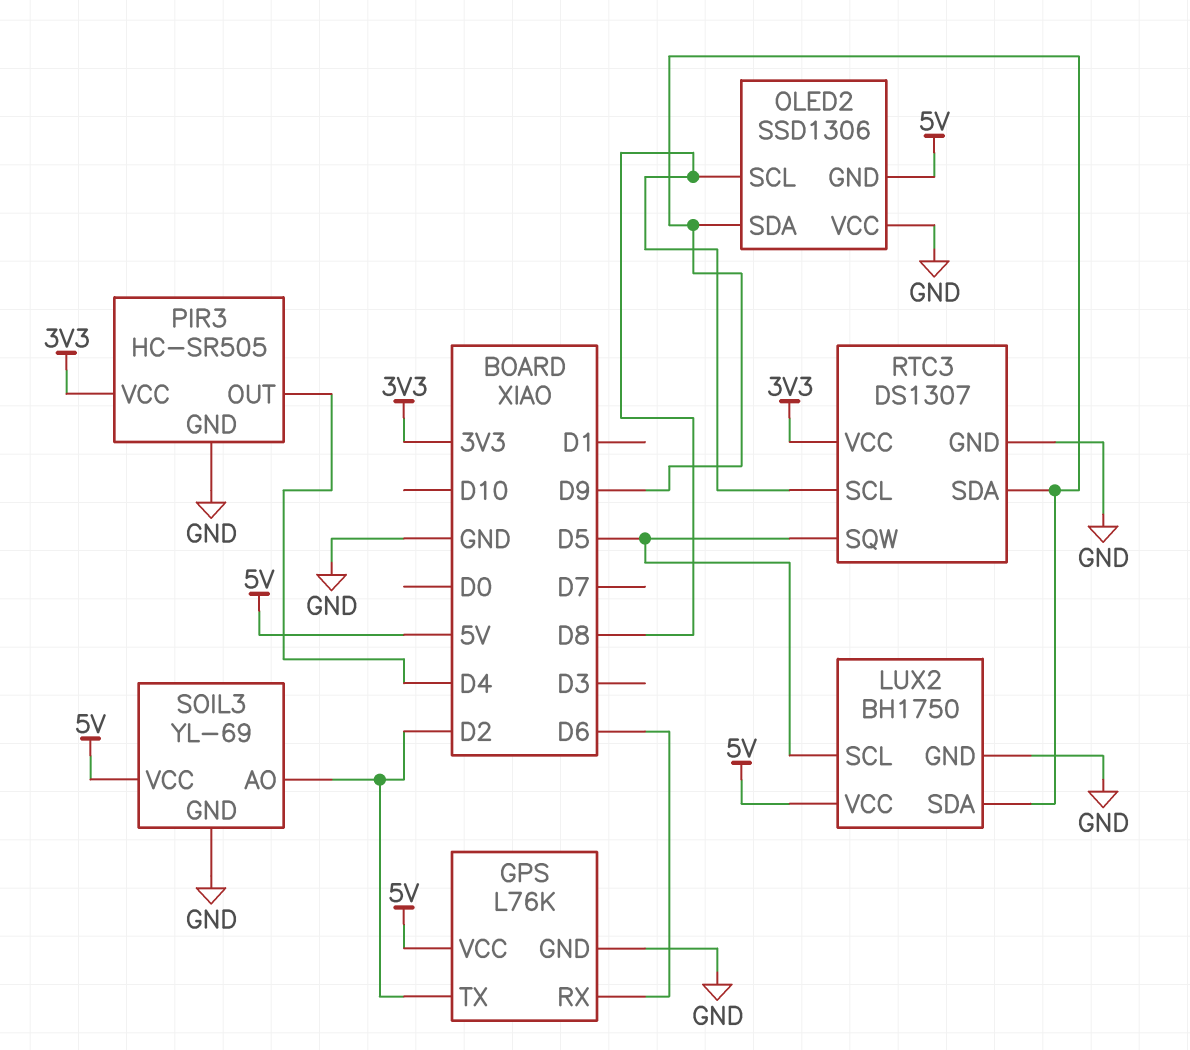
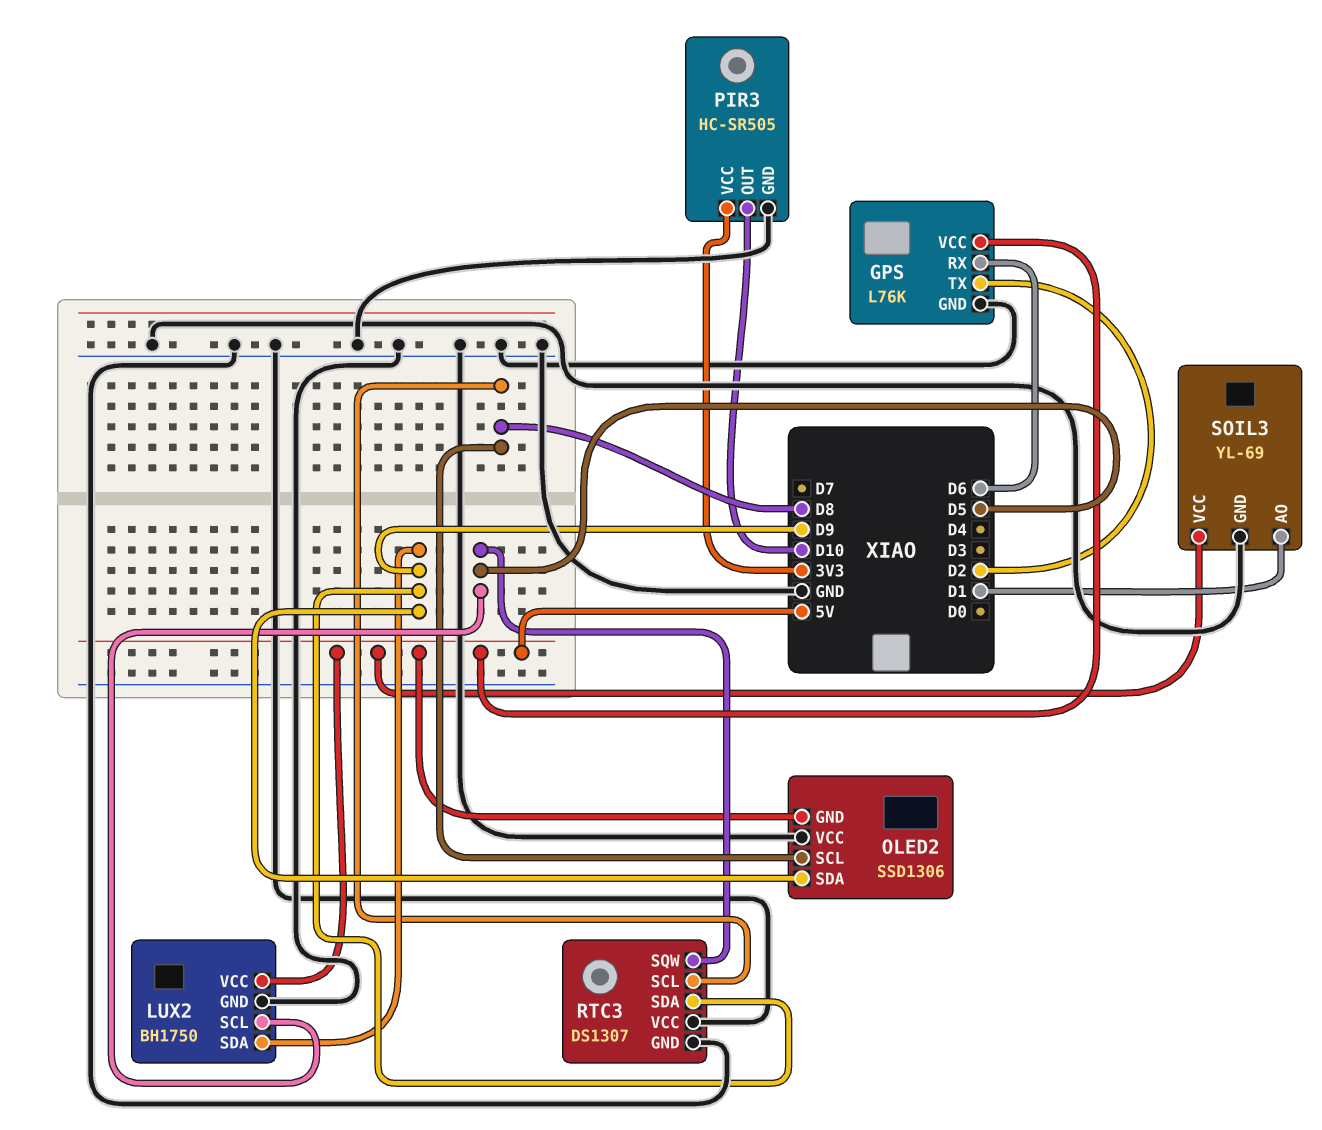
PIR3 pin OUT: D4 -> D10
RTC3 pin VCC: 3V3 -> GND
SOIL3 pin AO: D2 -> D1

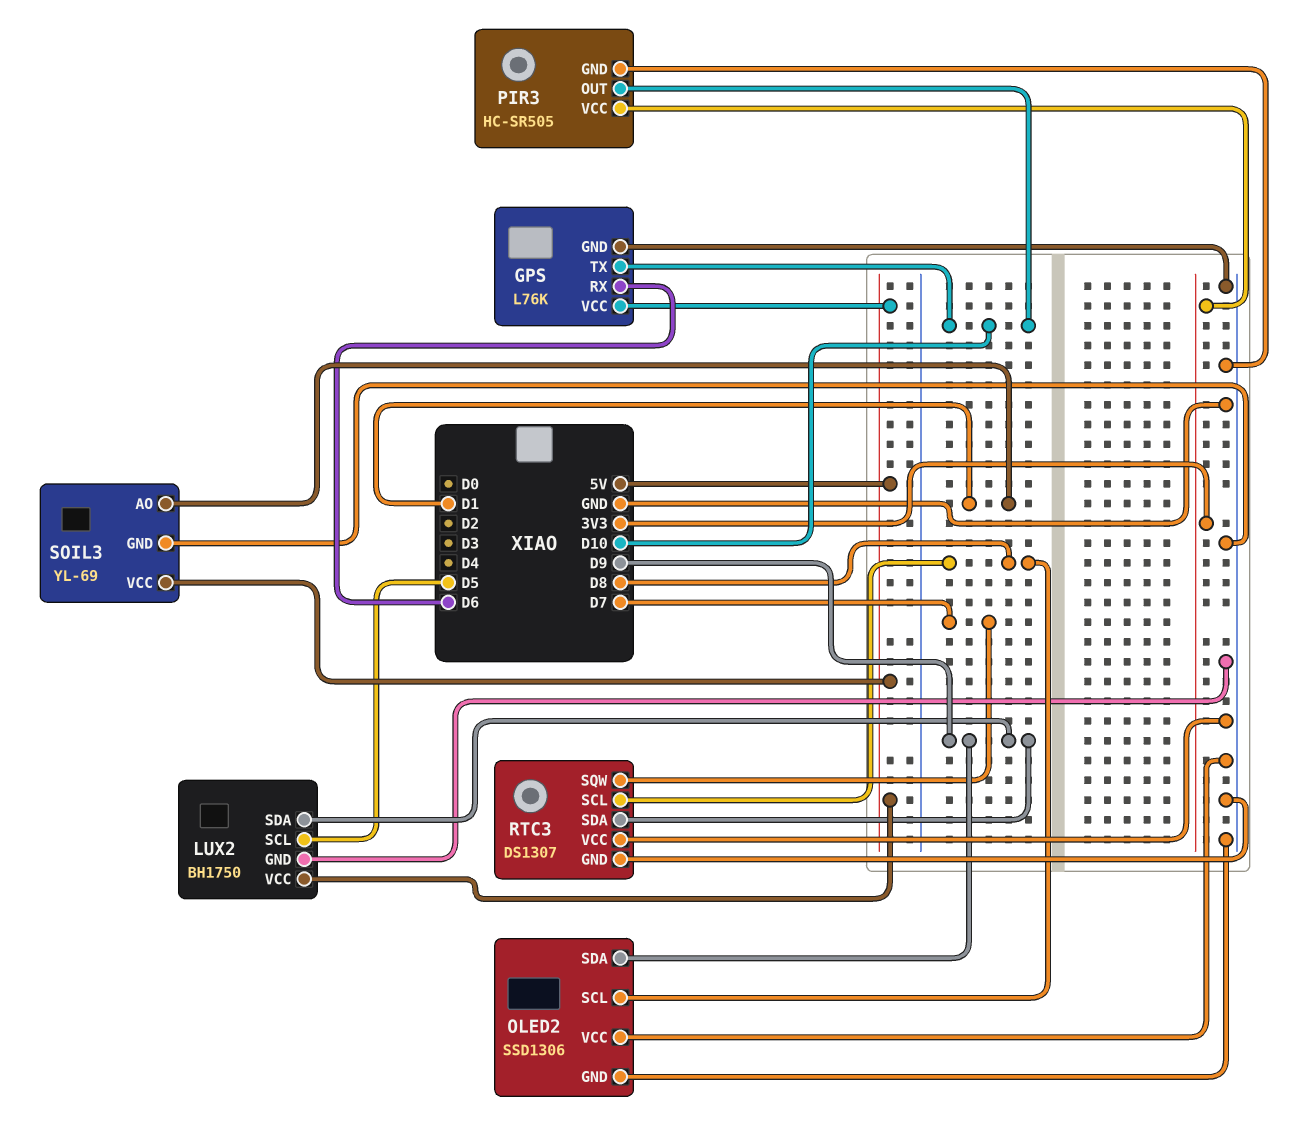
GPS pin TX: D2 -> D10
OLED2 pin GND: 5V -> GND
RTC3 pin SQW: D5 -> D7

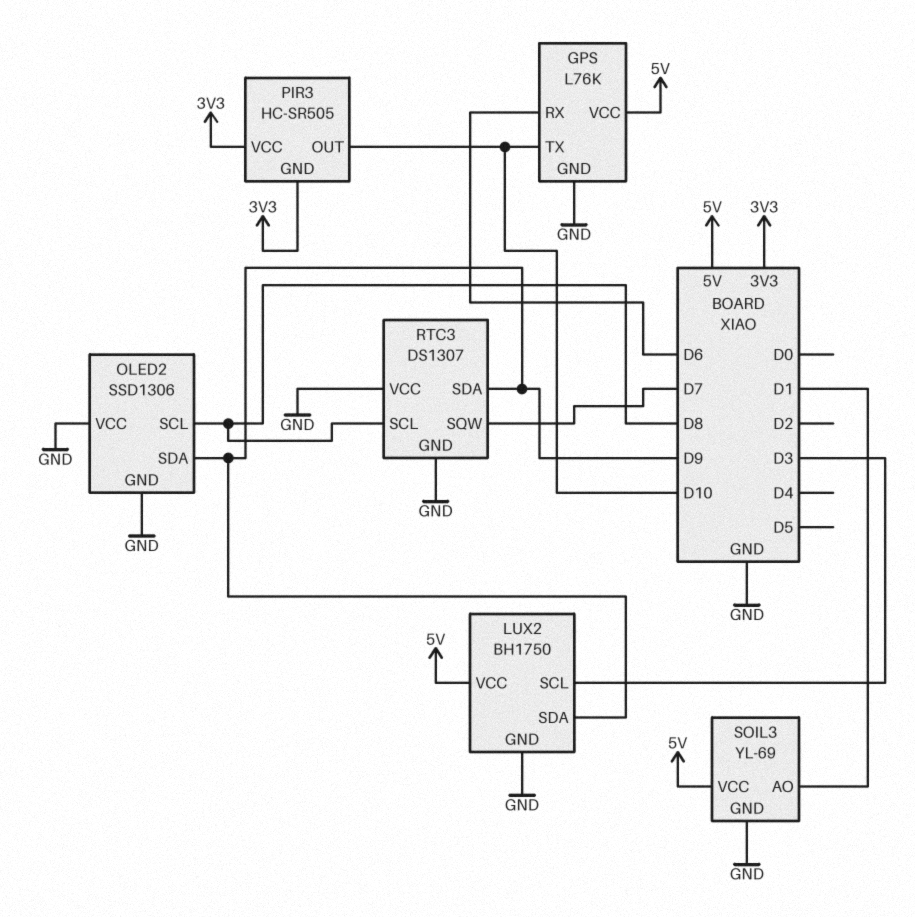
LUX2 pin SCL: D5 -> D3
PIR3 pin GND: GND -> 3V3

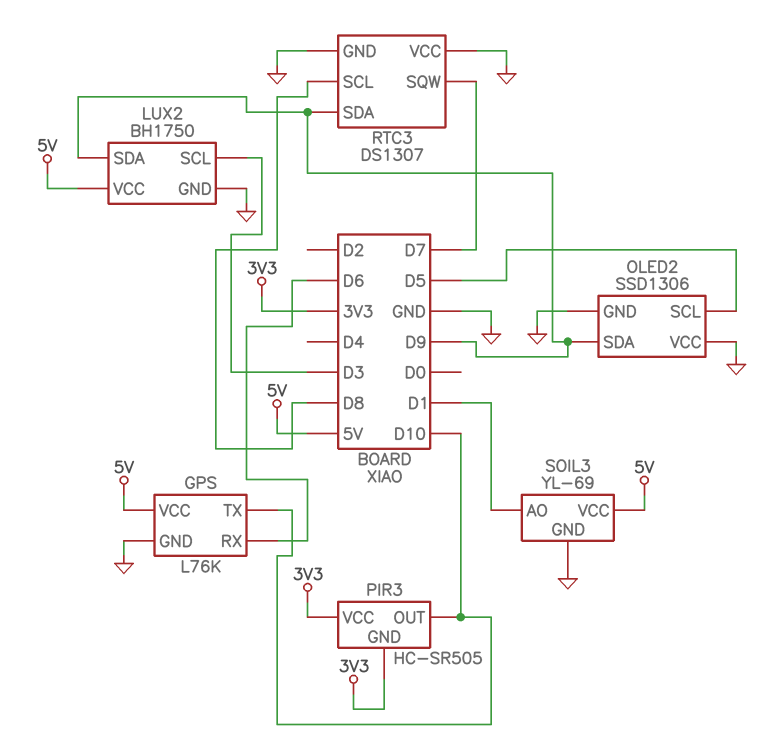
OLED2 pin SCL: D8 -> D5

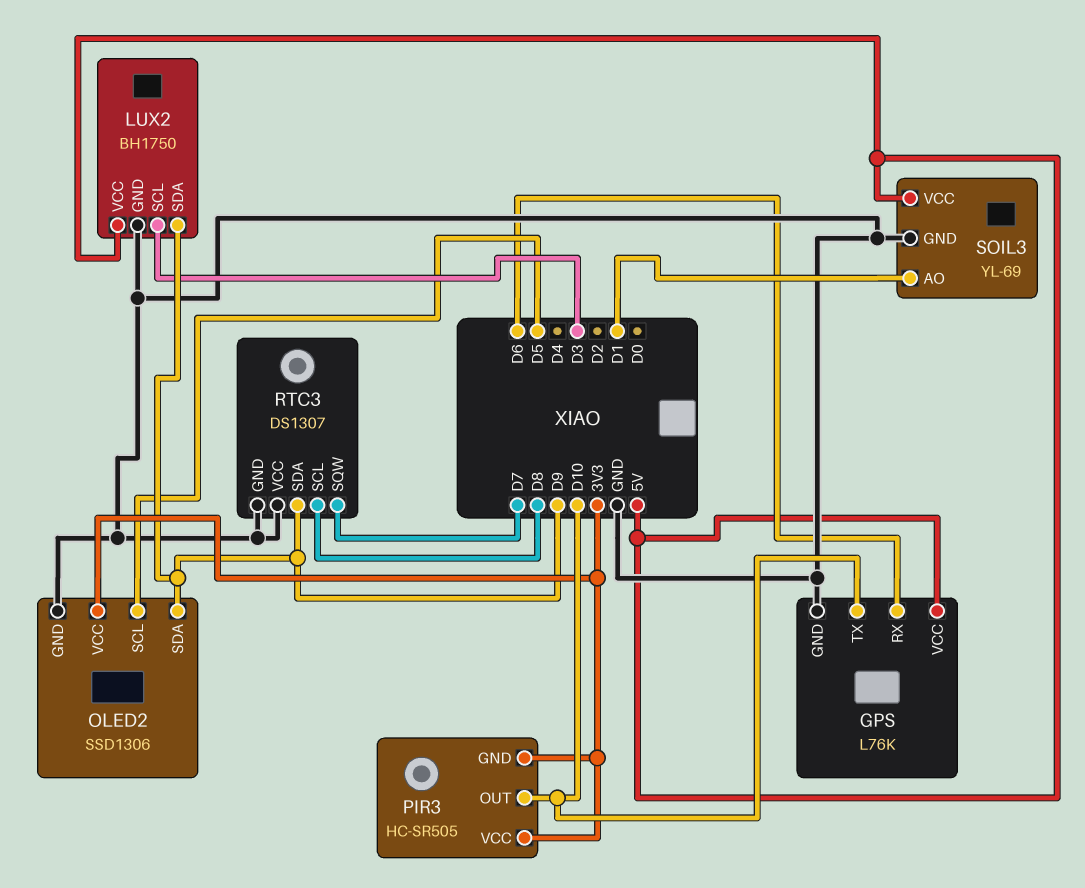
OLED2 pin VCC: GND -> 3V3

